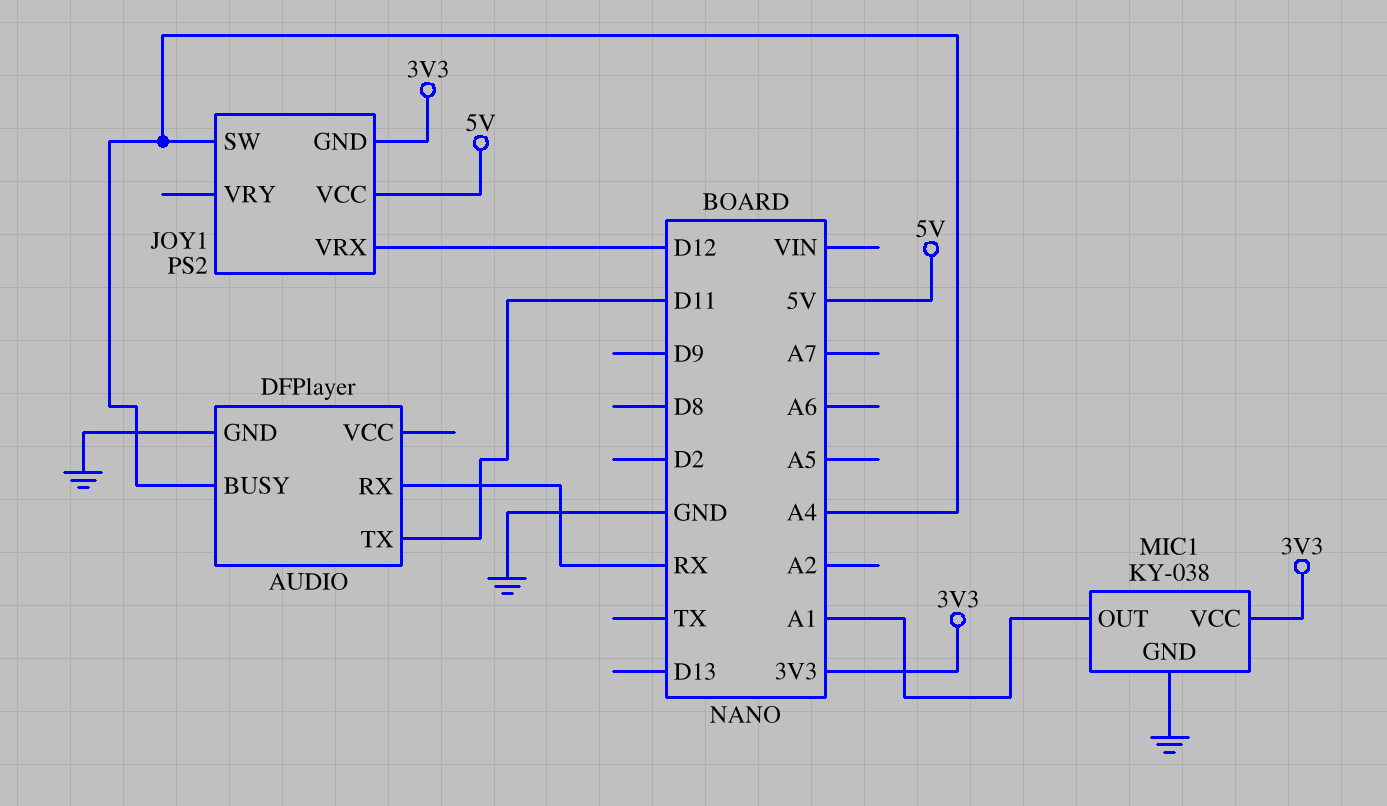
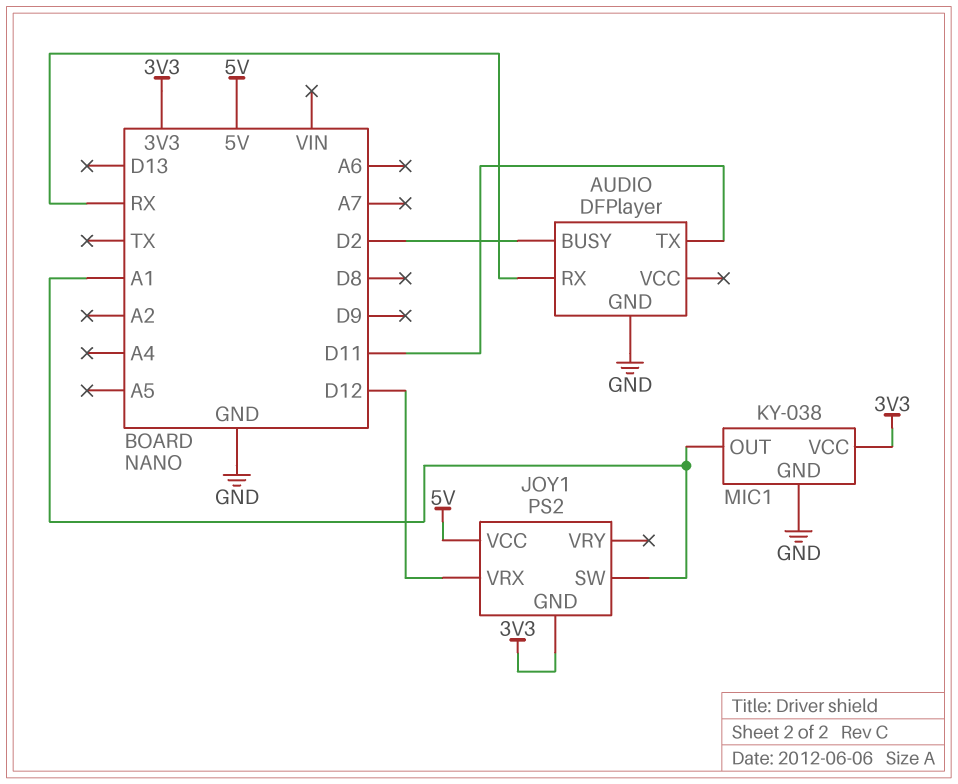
AUDIO pin BUSY: A4 -> D2
JOY1 pin SW: A4 -> A1

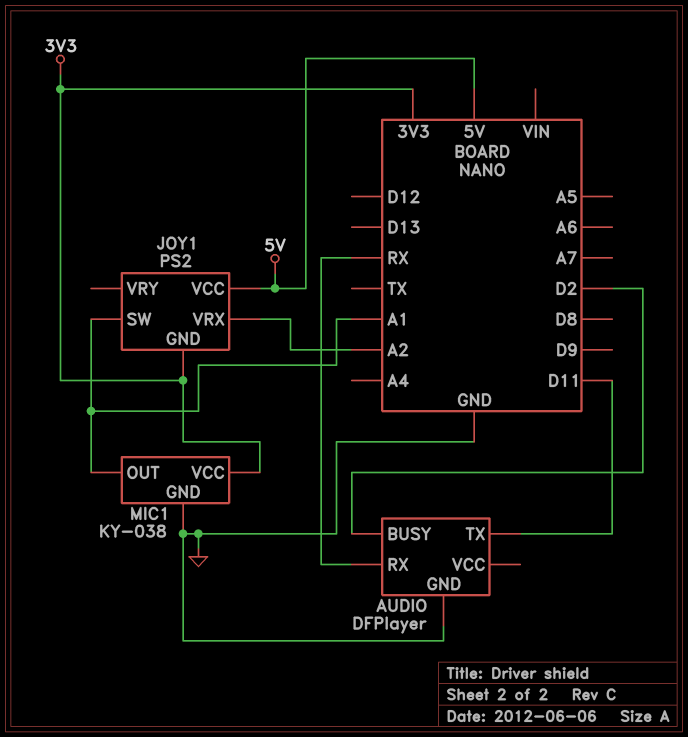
JOY1 pin VRX: D12 -> A2

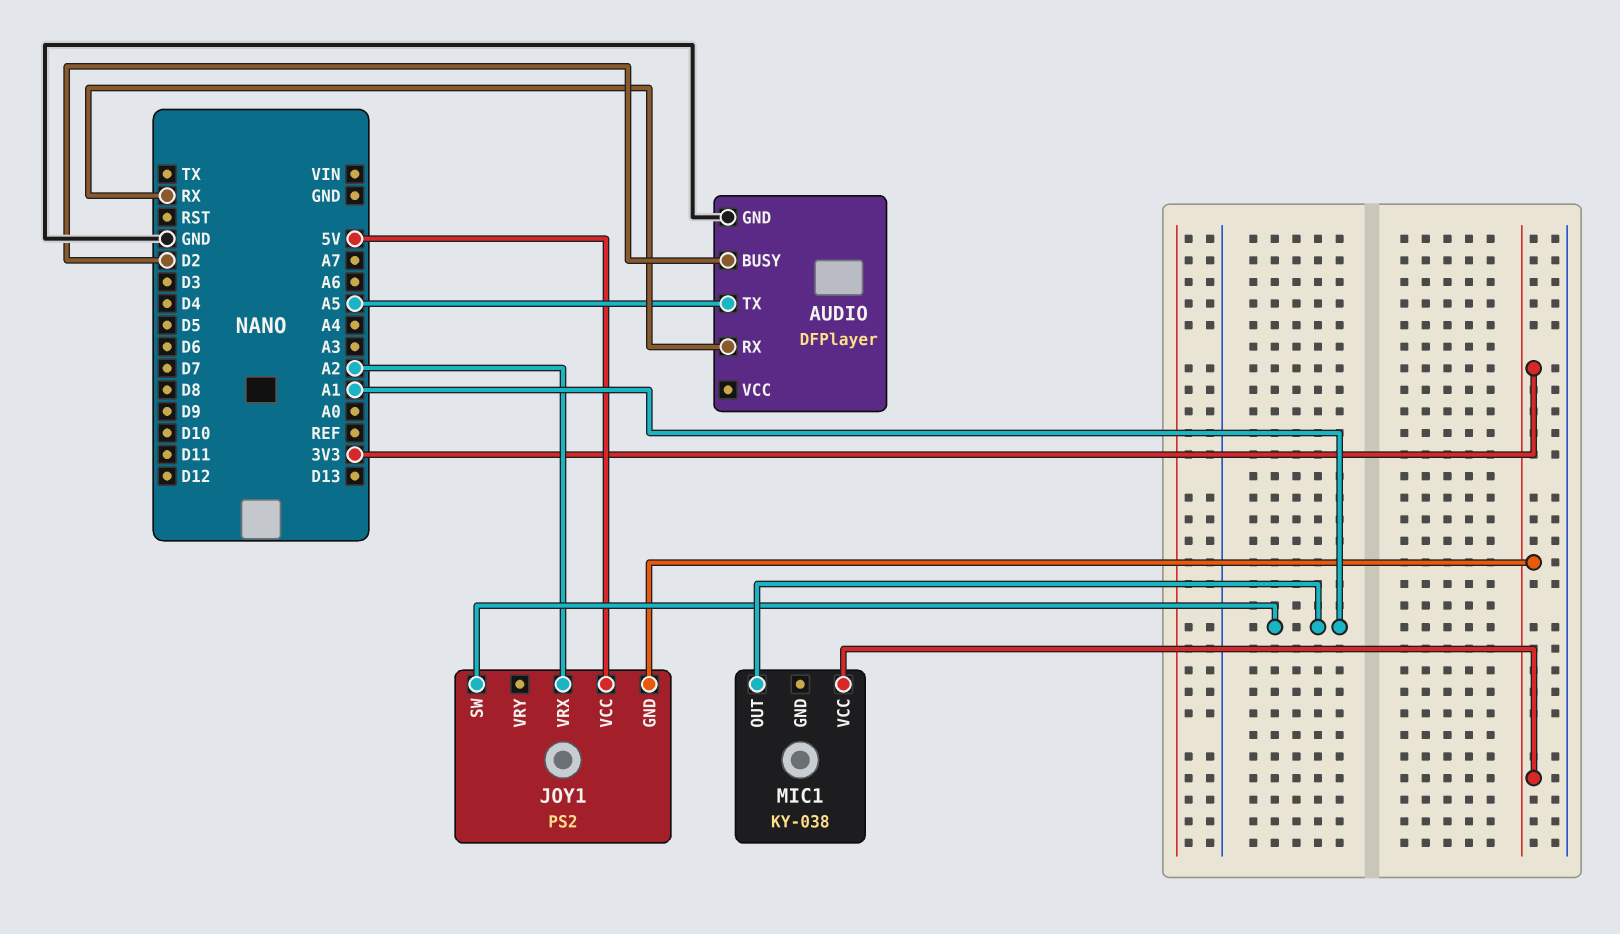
AUDIO pin TX: D11 -> A5
MIC1 pin GND: GND -> none

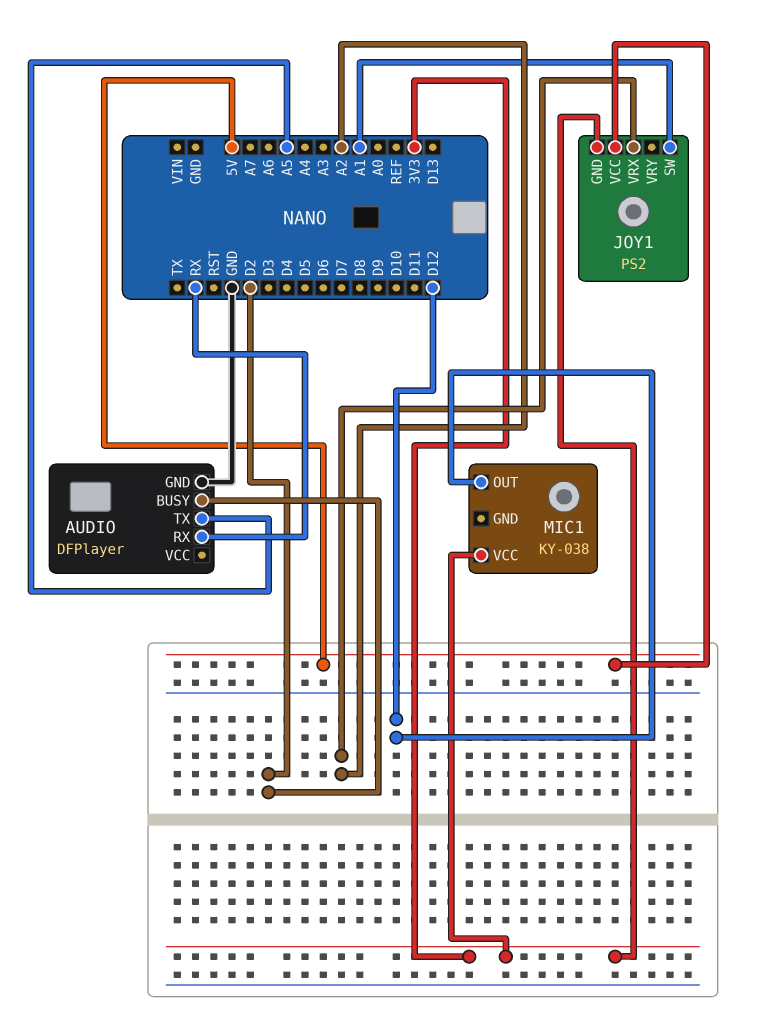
MIC1 pin OUT: A1 -> D12

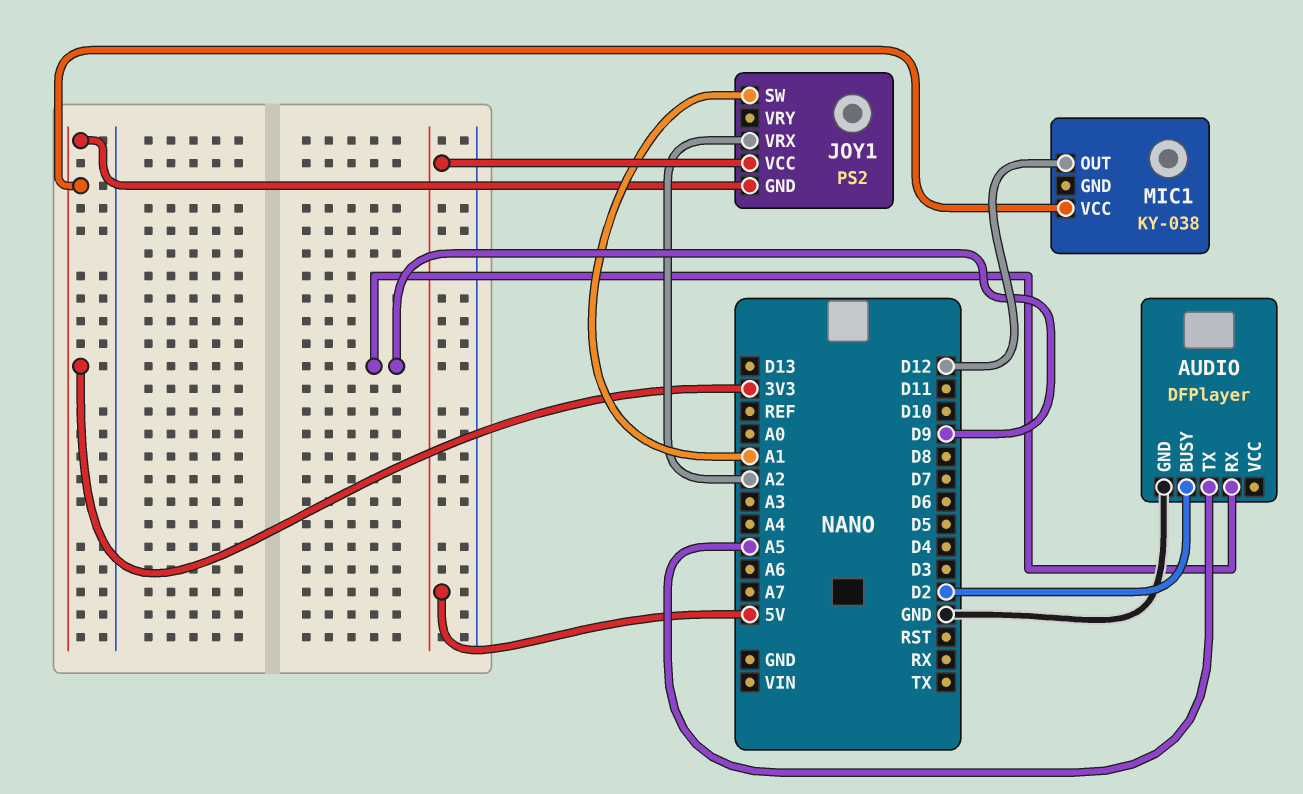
AUDIO pin RX: RX -> D9

